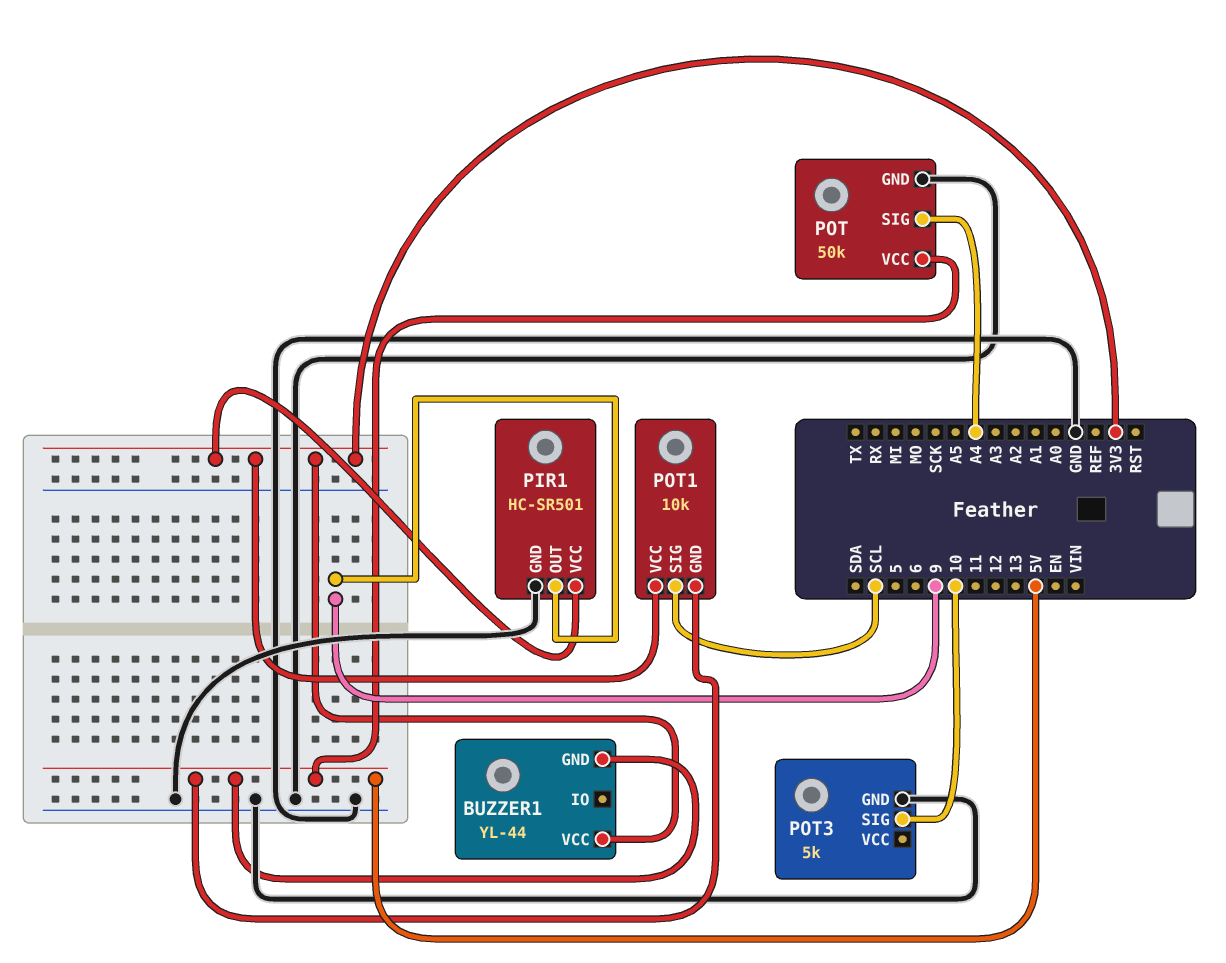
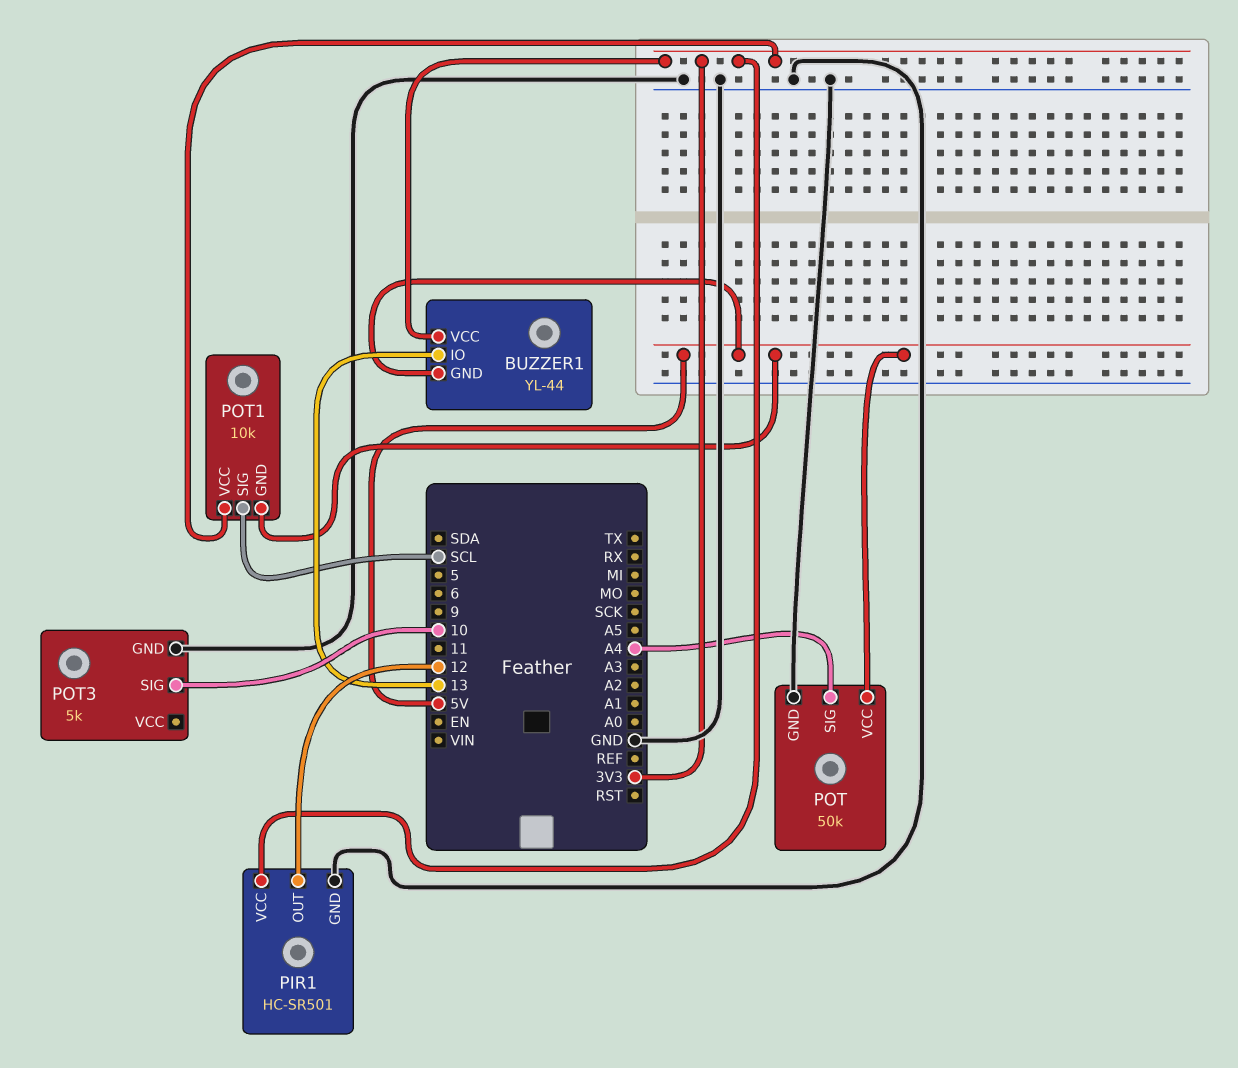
BUZZER1 pin IO: none -> 13
PIR1 pin OUT: 9 -> 12

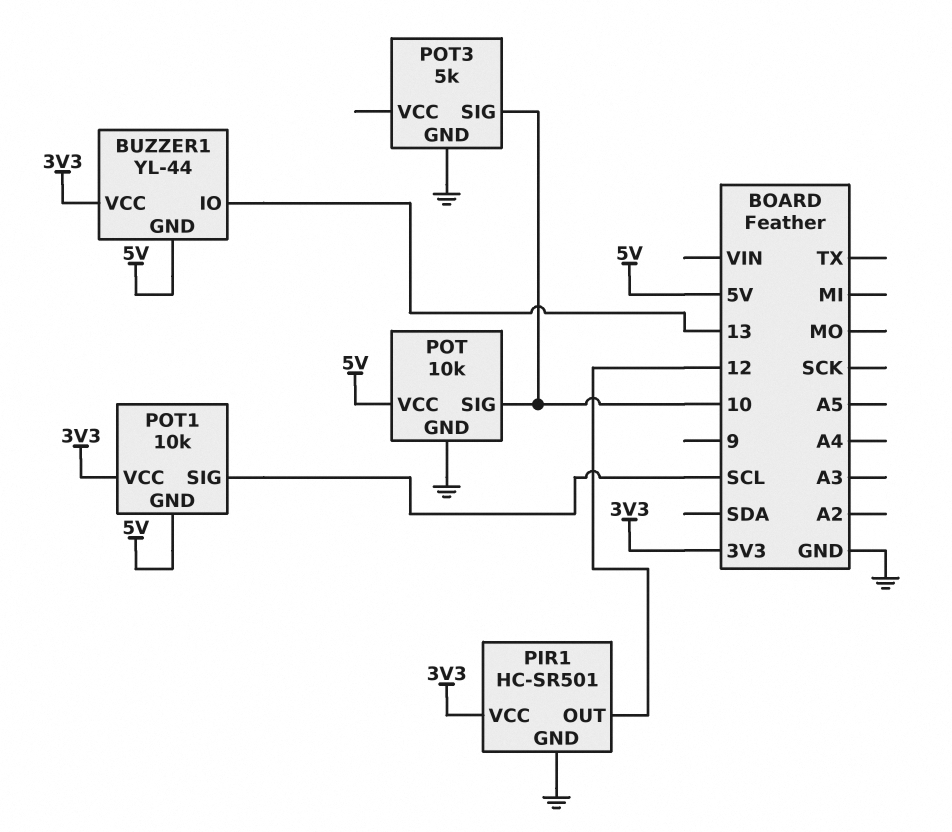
POT: 50k -> 10k
POT pin SIG: A4 -> 10

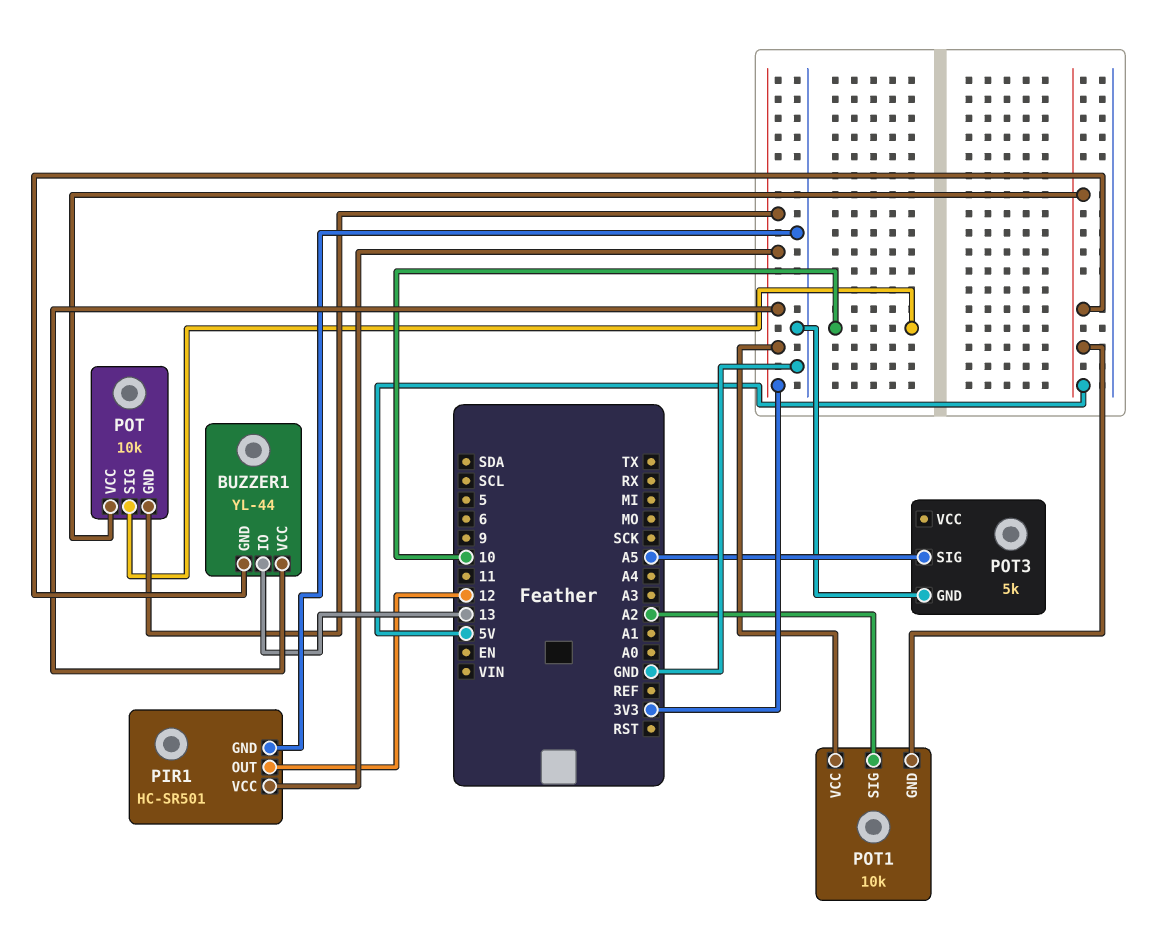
POT pin GND: GND -> 3V3
POT1 pin SIG: SCL -> A2
POT3 pin SIG: 10 -> A5

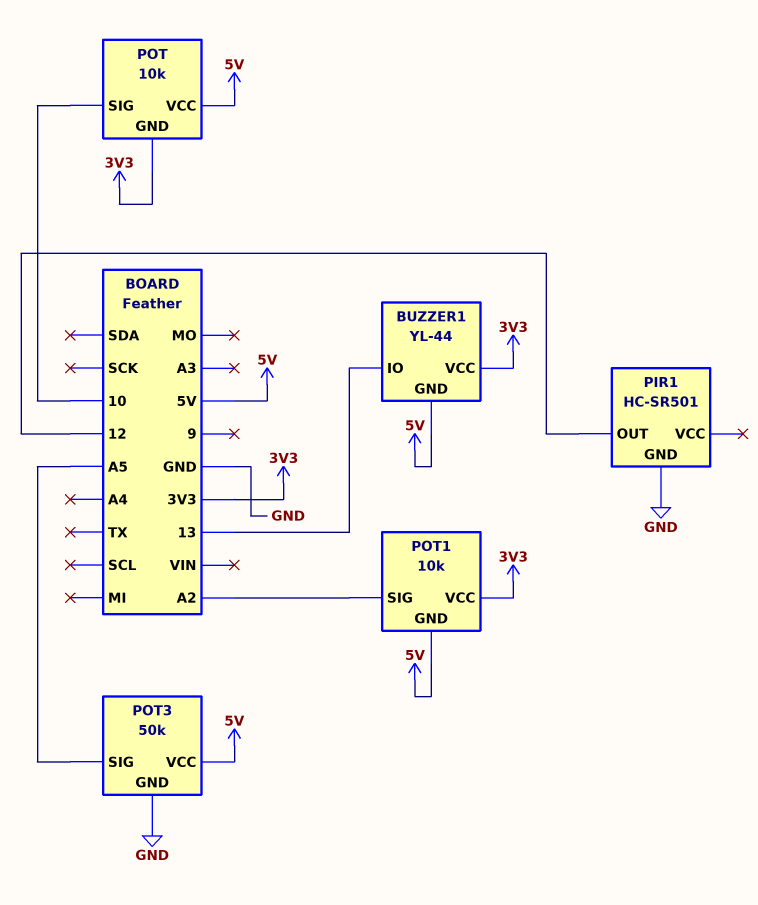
PIR1 pin VCC: 3V3 -> none
POT3: 5k -> 50k
POT3 pin VCC: none -> 5V

